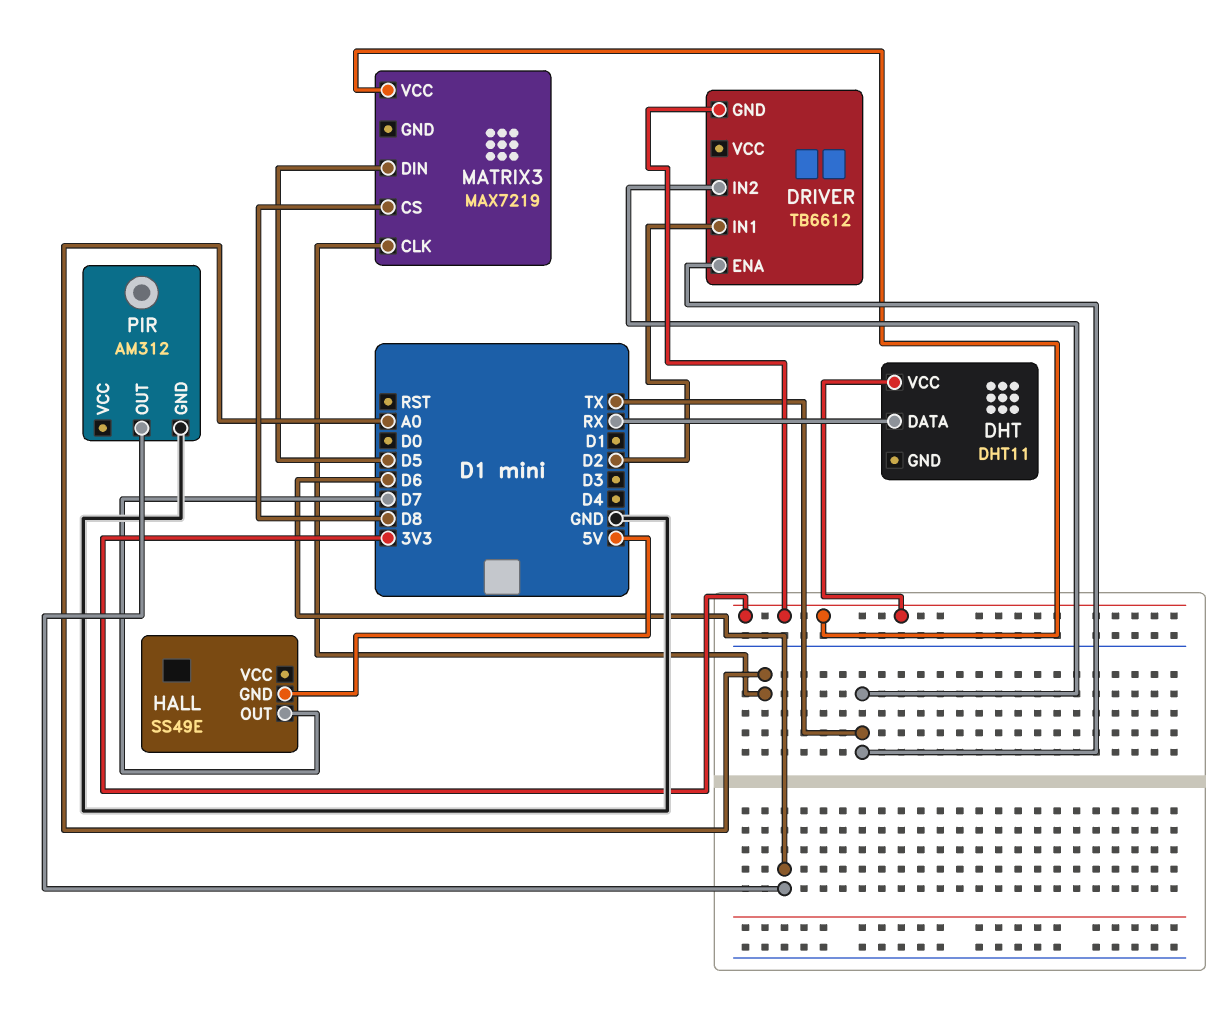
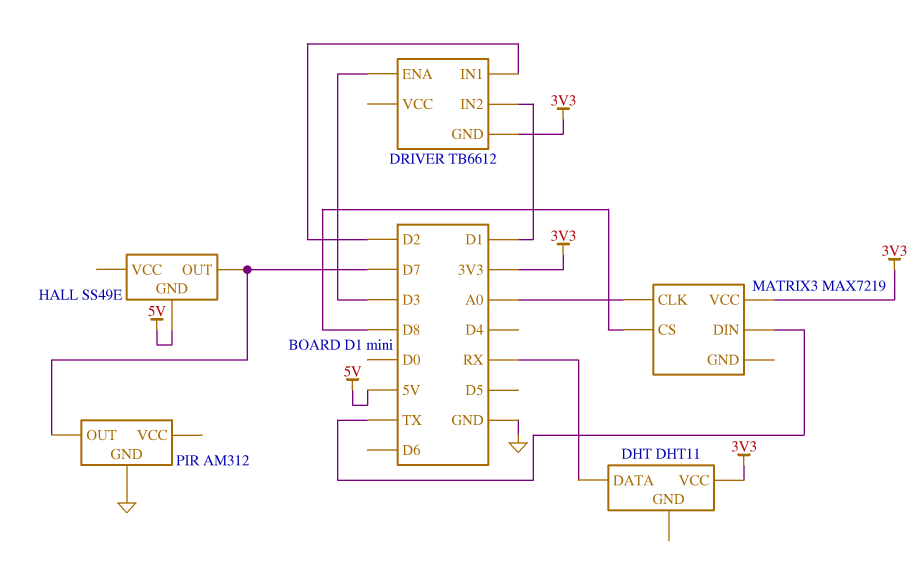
DRIVER pin ENA: TX -> D3
DRIVER pin IN2: TX -> D1
MATRIX3 pin DIN: D5 -> TX
PIR pin OUT: D6 -> D7

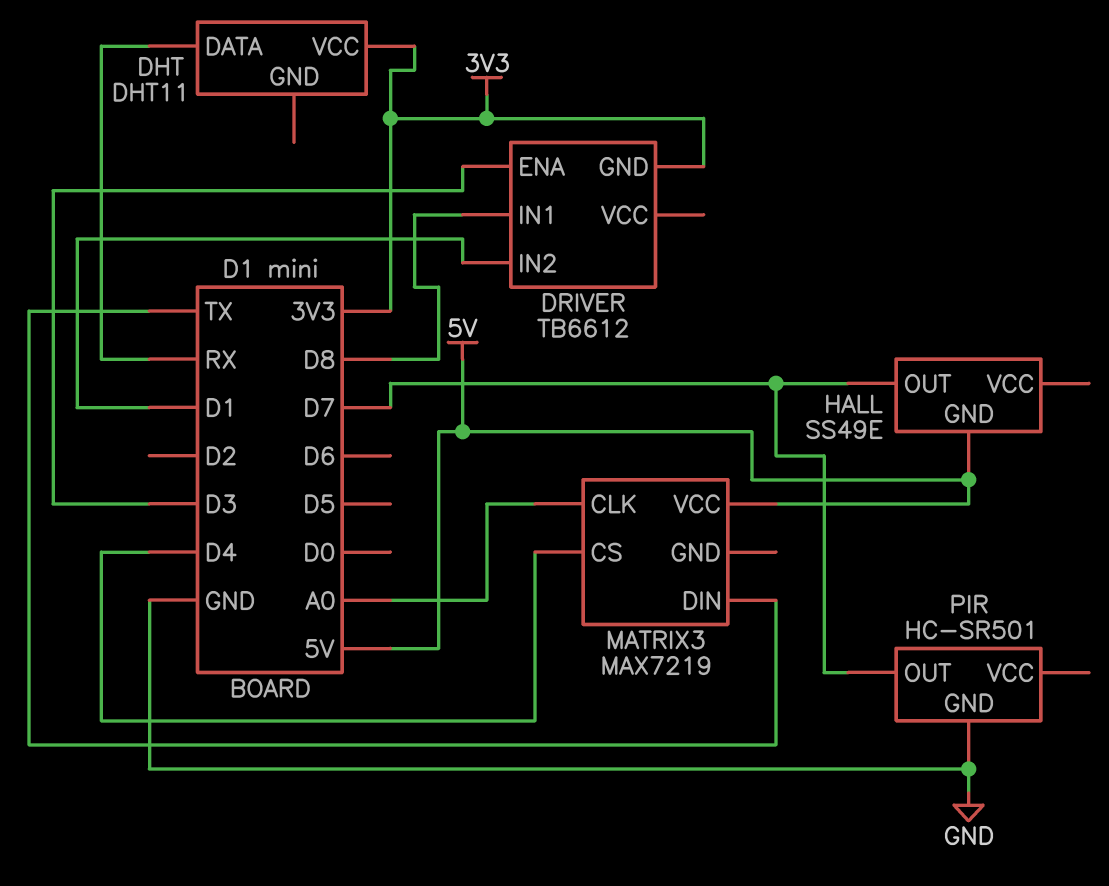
DRIVER pin IN1: D2 -> D8
MATRIX3 pin CS: D8 -> D4
MATRIX3 pin VCC: 3V3 -> 5V
PIR: AM312 -> HC-SR501

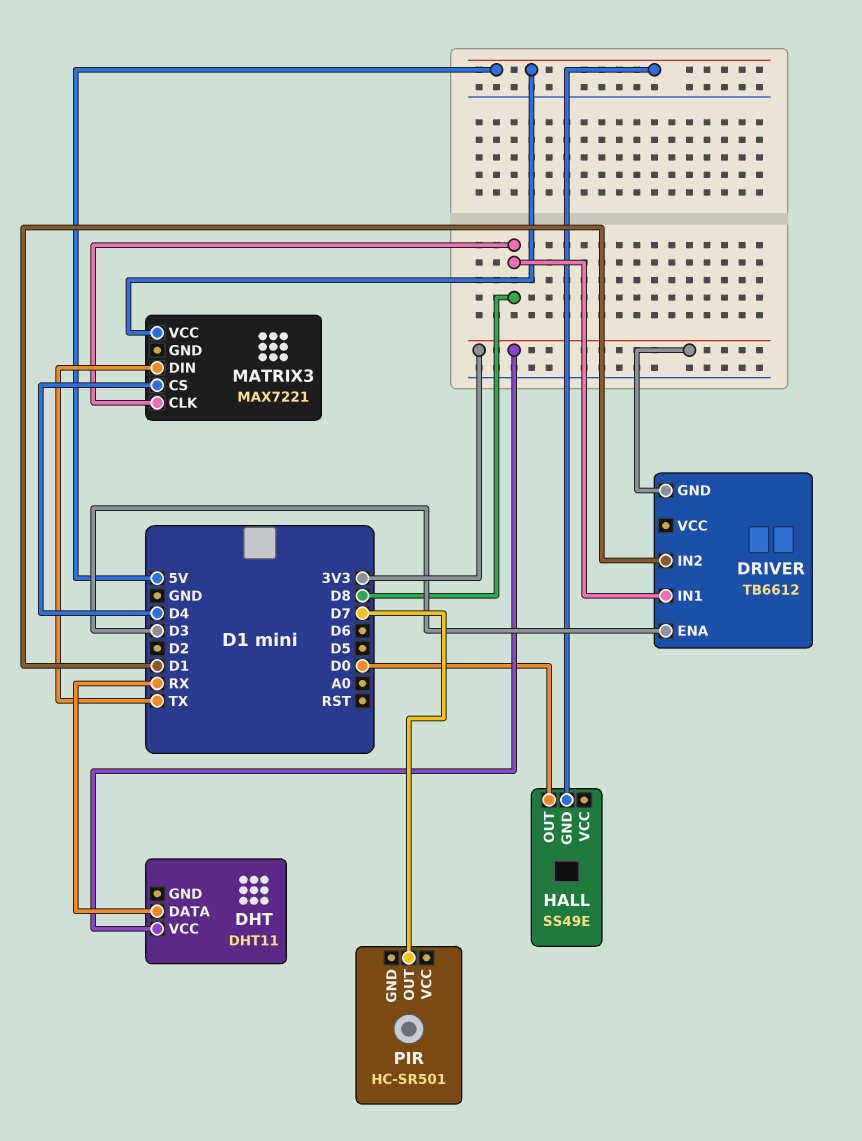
HALL pin OUT: D7 -> D0
MATRIX3: MAX7219 -> MAX7221
MATRIX3 pin CLK: A0 -> D8
PIR pin GND: GND -> none

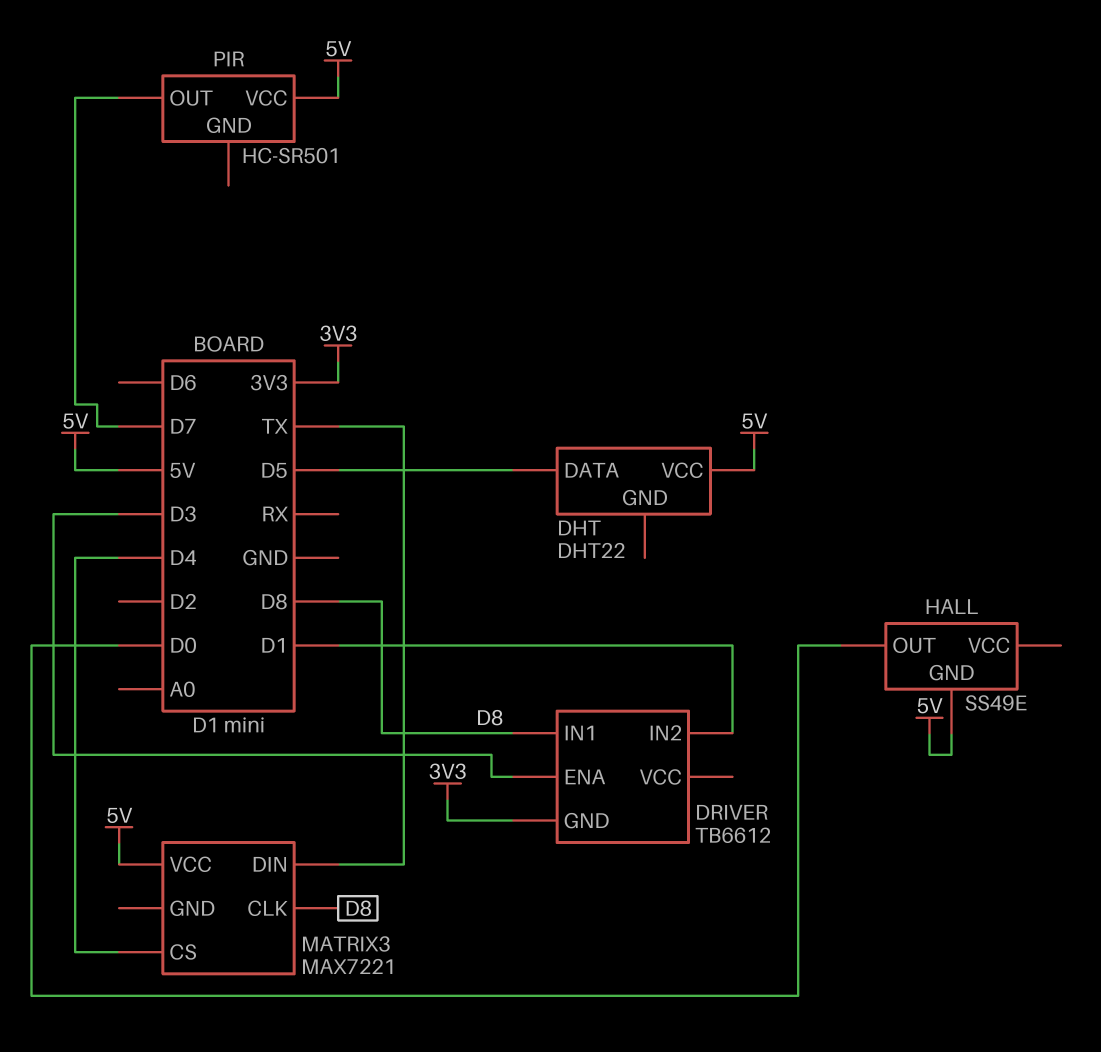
DHT: DHT11 -> DHT22
DHT pin DATA: RX -> D5
DHT pin VCC: 3V3 -> 5V
PIR pin VCC: none -> 5V

